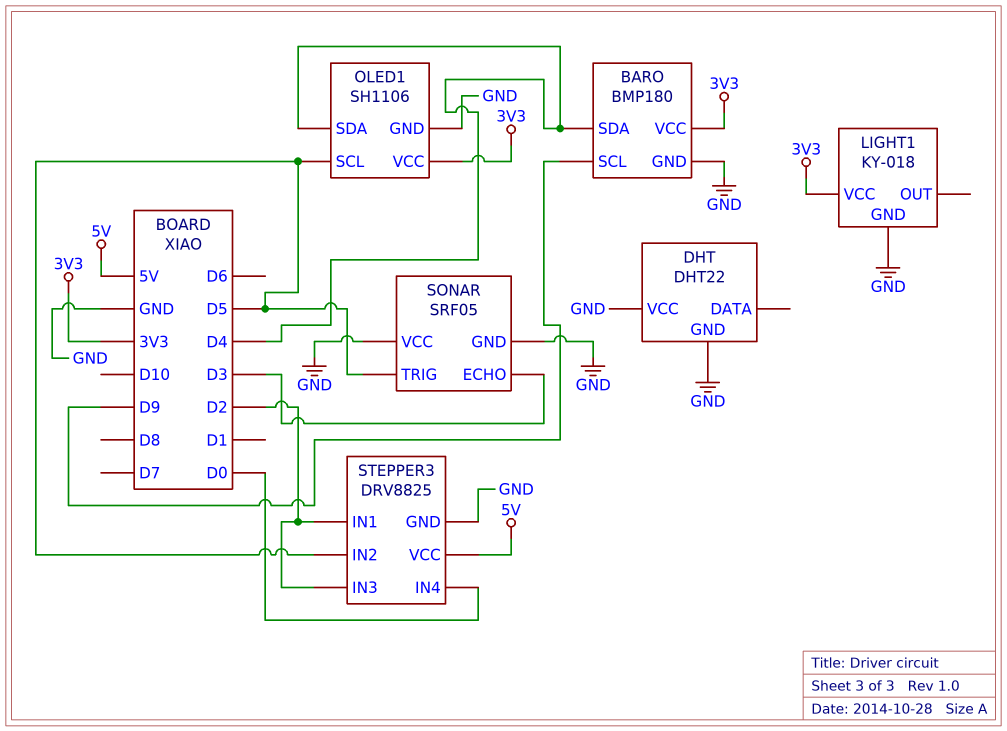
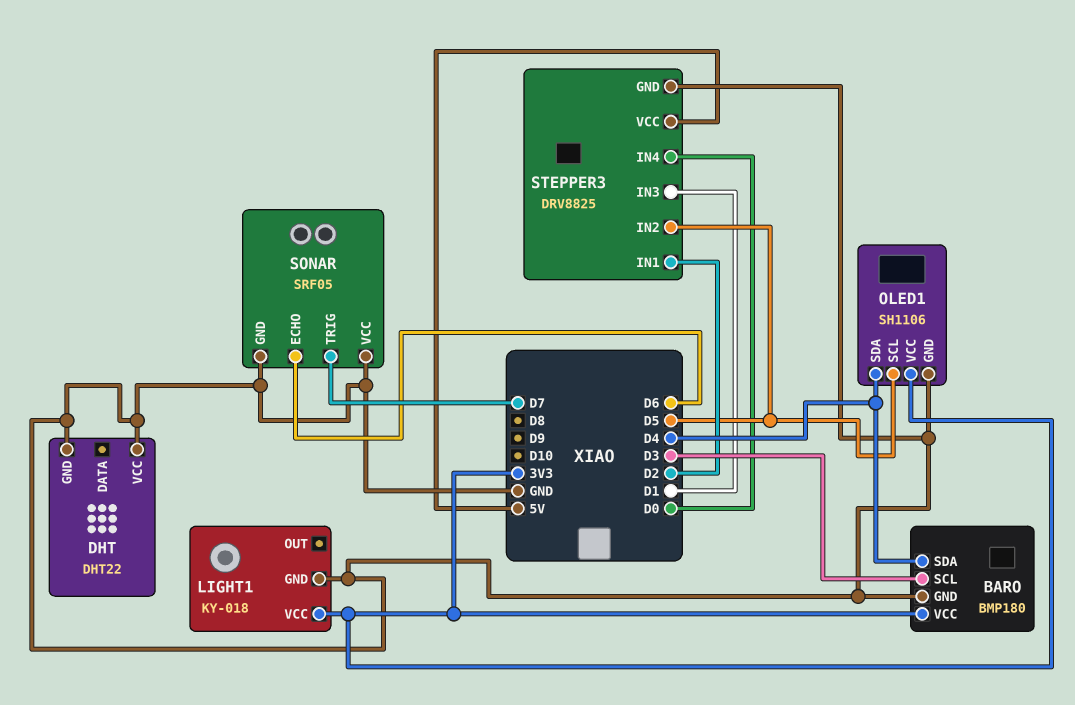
BARO pin SCL: D9 -> D3
SONAR pin ECHO: D3 -> D6
SONAR pin TRIG: D5 -> D7
STEPPER3 pin IN3: D2 -> D1

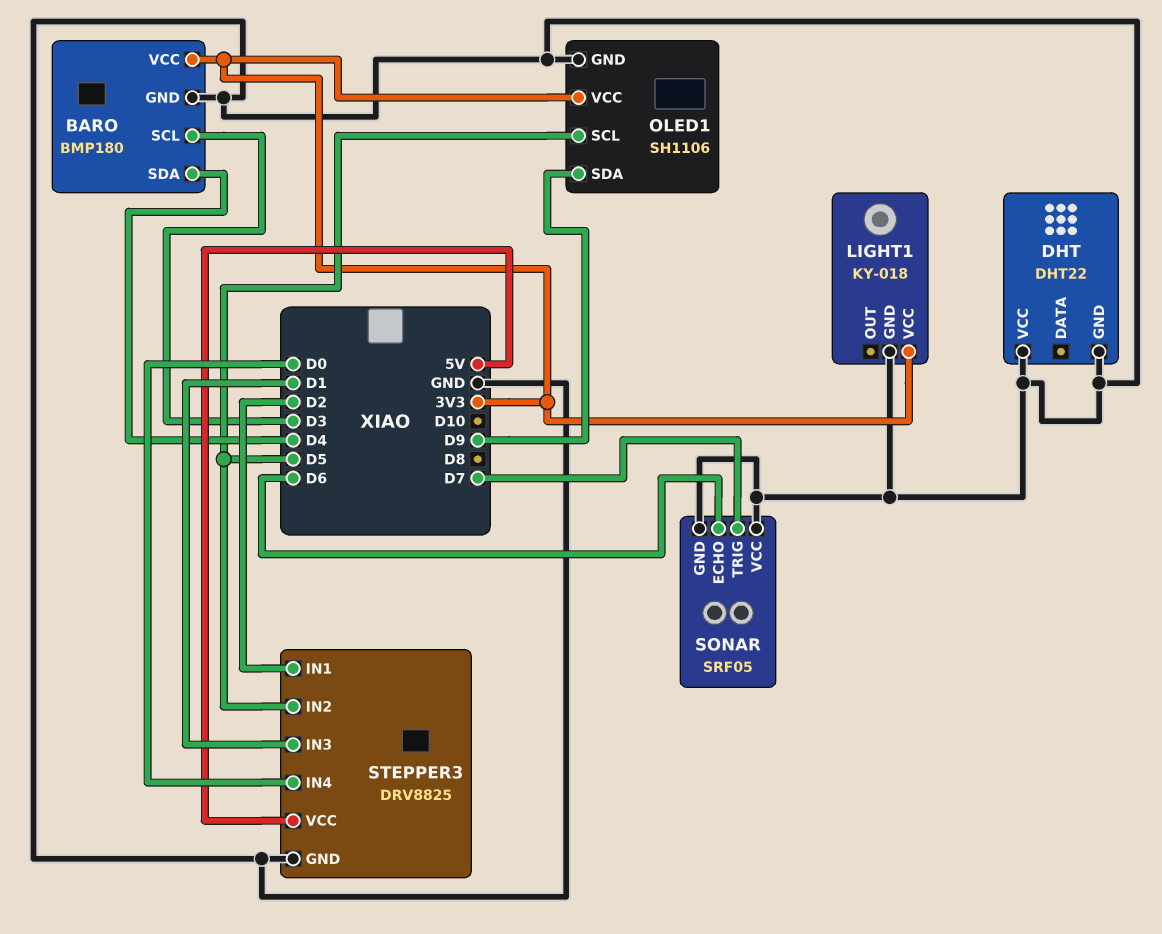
OLED1 pin SDA: D4 -> D9

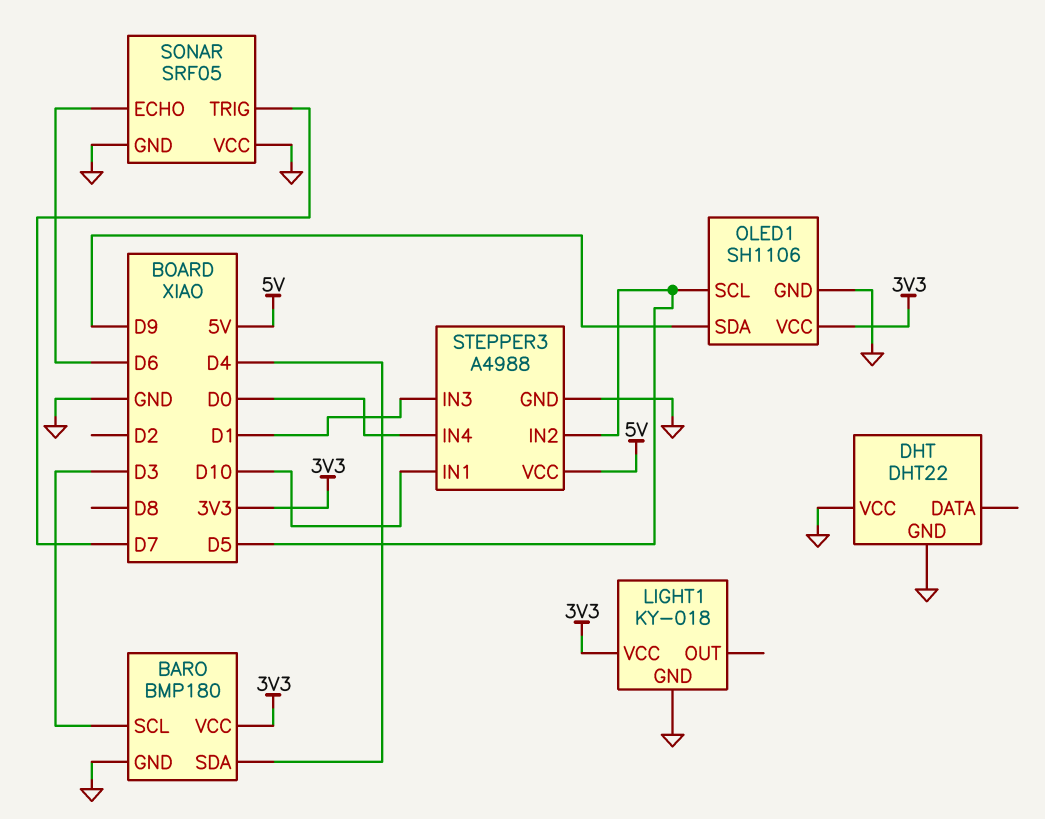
STEPPER3: DRV8825 -> A4988
STEPPER3 pin IN1: D2 -> D10

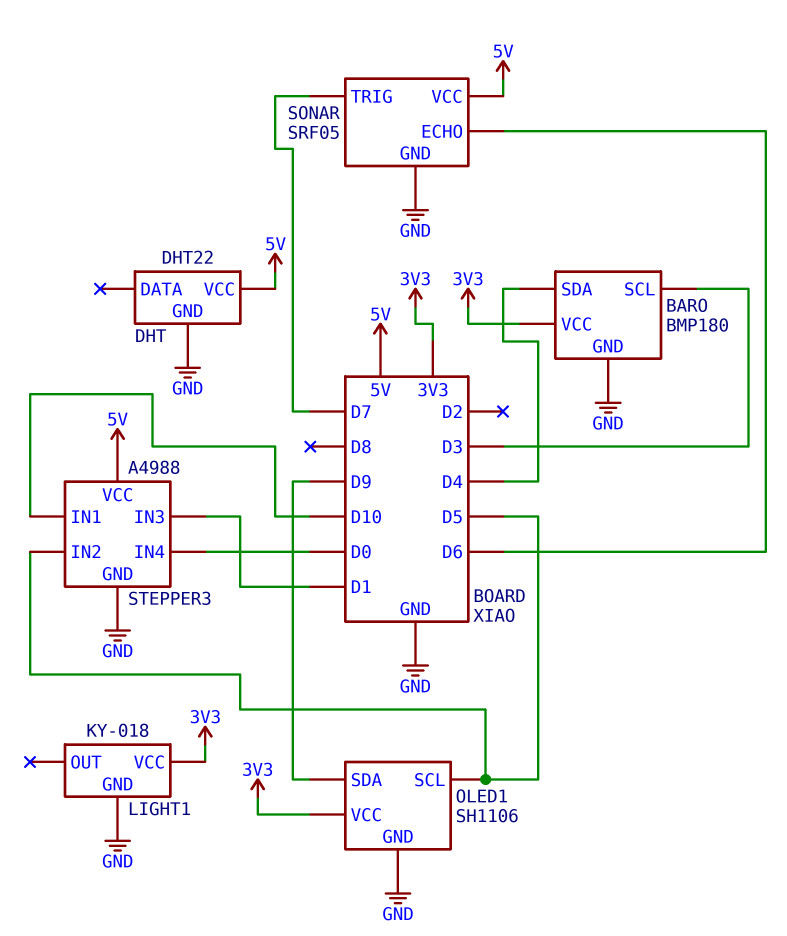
DHT pin VCC: GND -> 5V
SONAR pin VCC: GND -> 5V

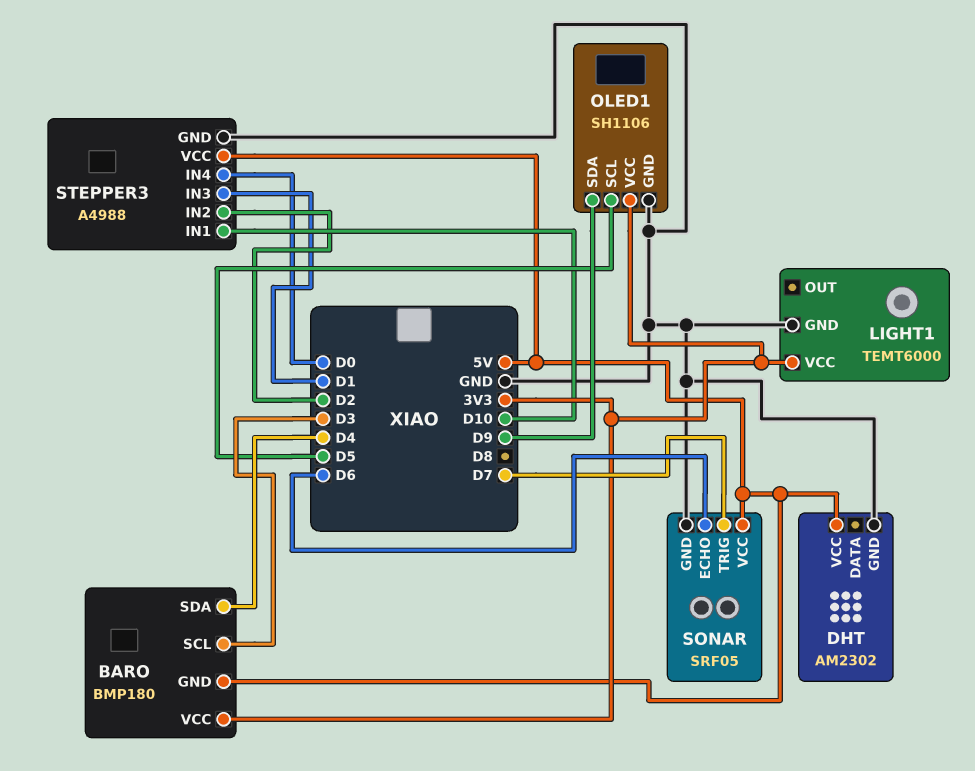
BARO pin GND: GND -> 5V
DHT: DHT22 -> AM2302
LIGHT1: KY-018 -> TEMT6000
STEPPER3 pin IN2: D5 -> D2

